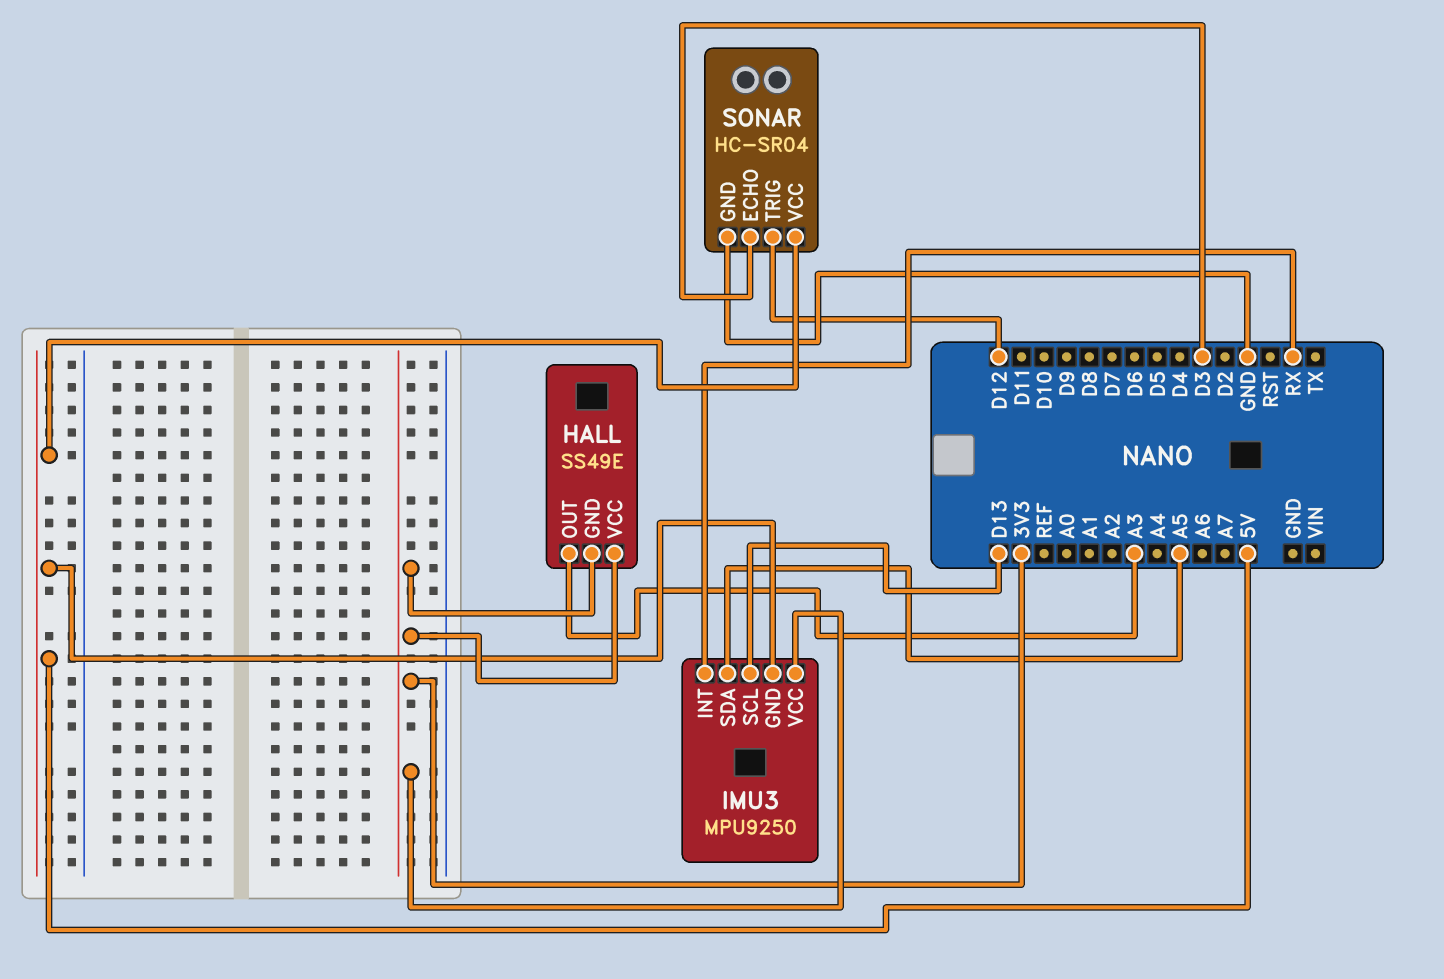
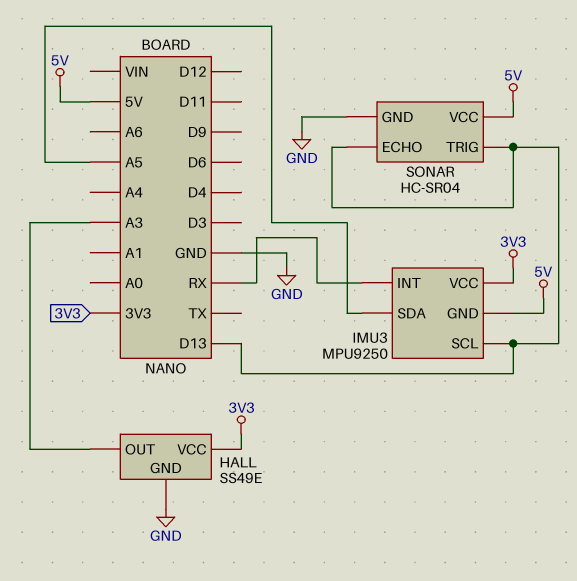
HALL pin GND: 3V3 -> GND
SONAR pin ECHO: D3 -> D13
SONAR pin TRIG: D12 -> D13

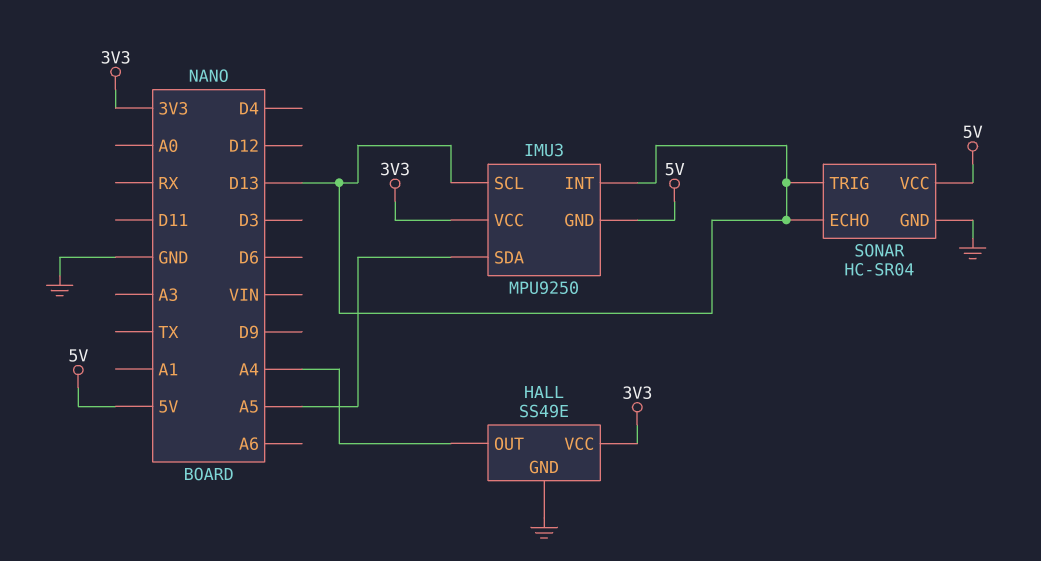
HALL pin OUT: A3 -> A4
IMU3 pin INT: RX -> D13

